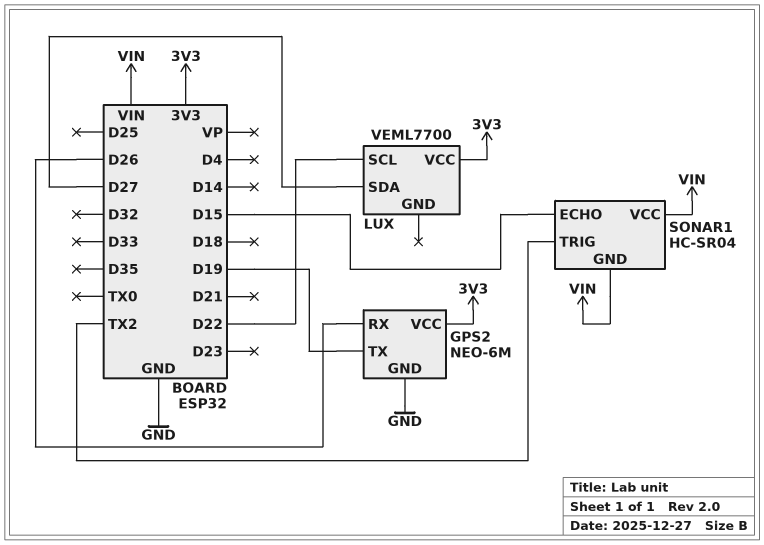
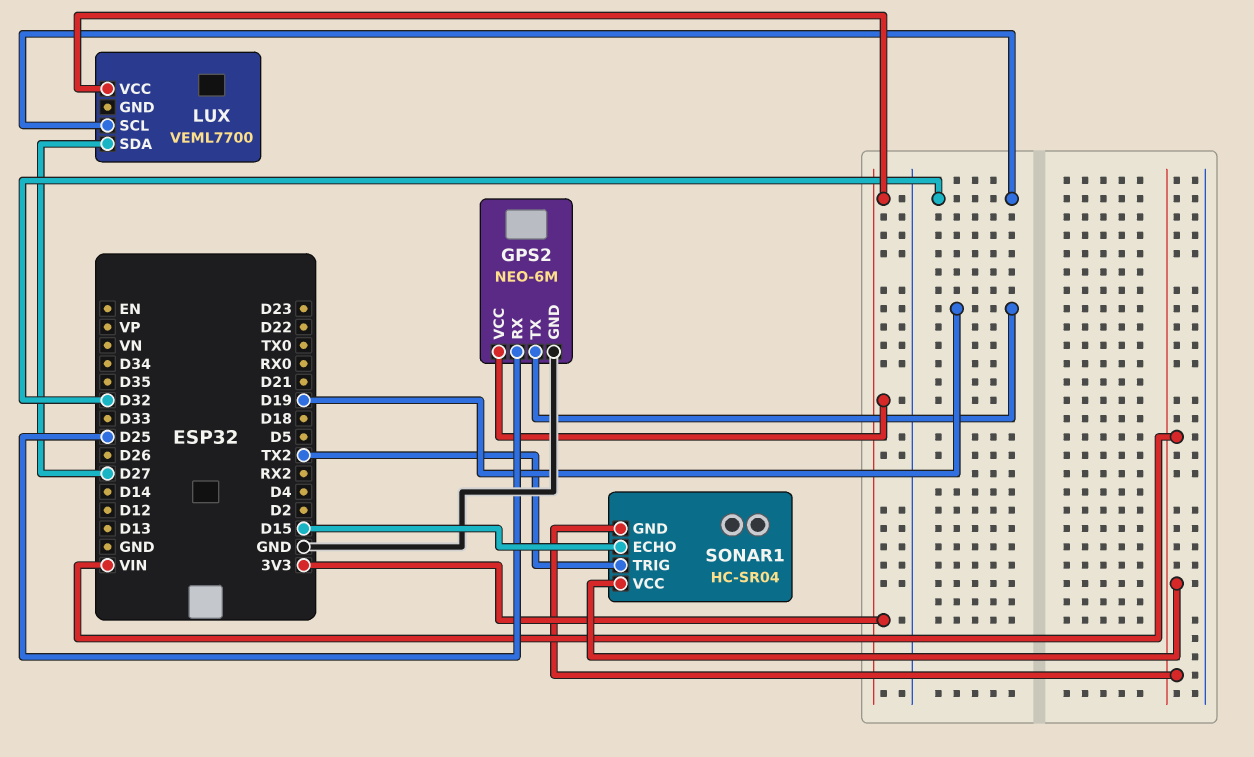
GPS2 pin RX: D26 -> D25
LUX pin SCL: D22 -> D32

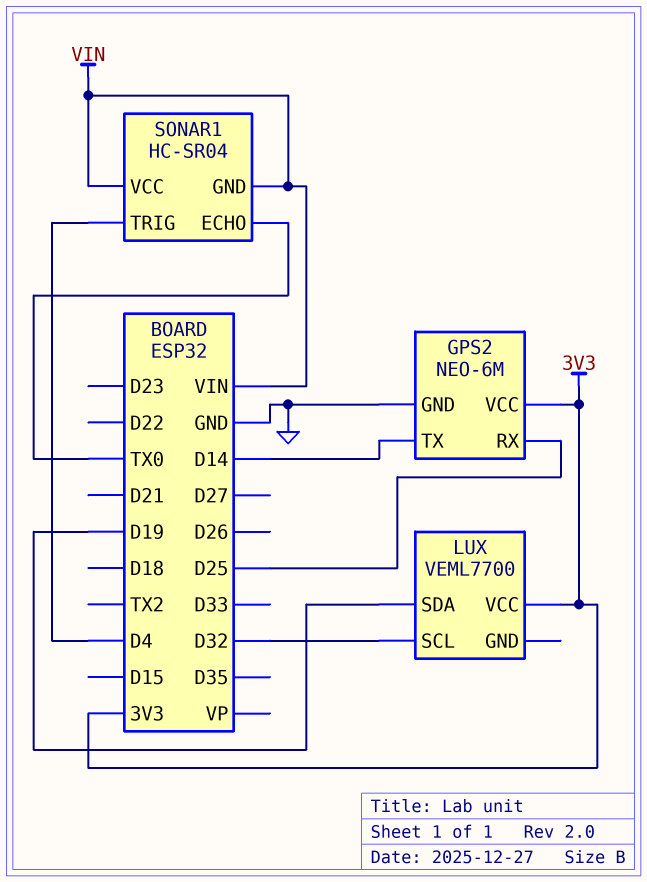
GPS2 pin TX: D19 -> D14
LUX pin SDA: D27 -> D19
SONAR1 pin ECHO: D15 -> TX0
SONAR1 pin TRIG: TX2 -> D4

